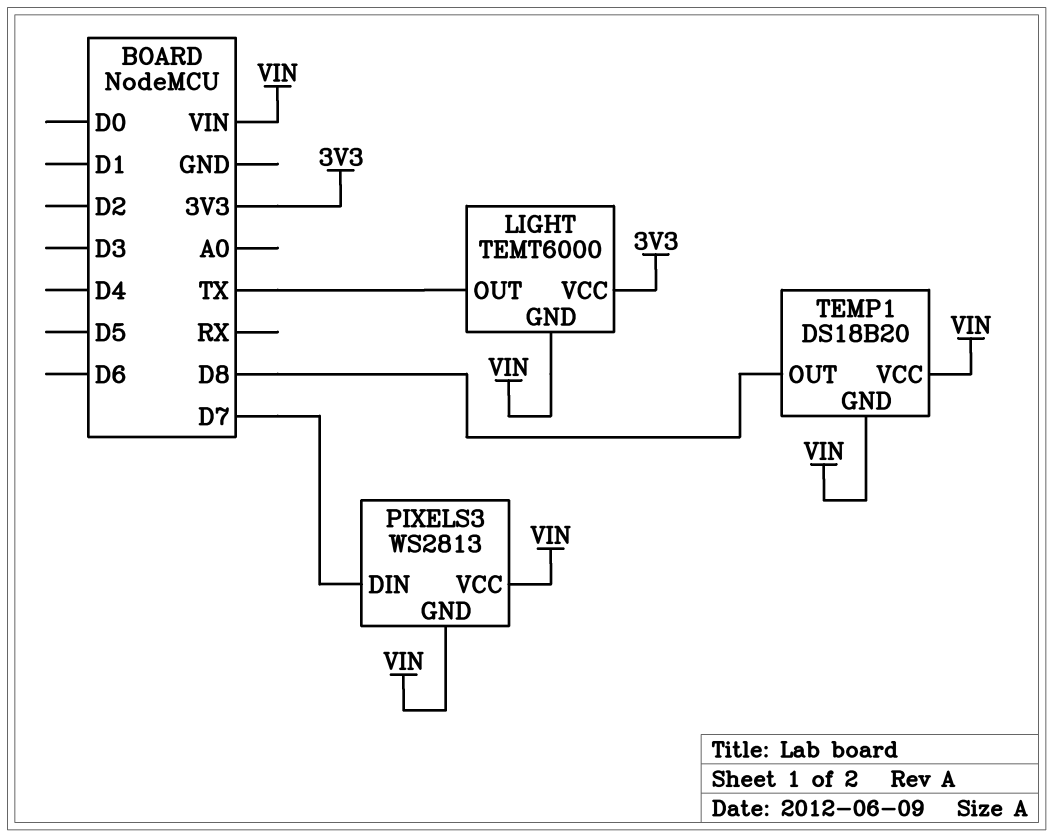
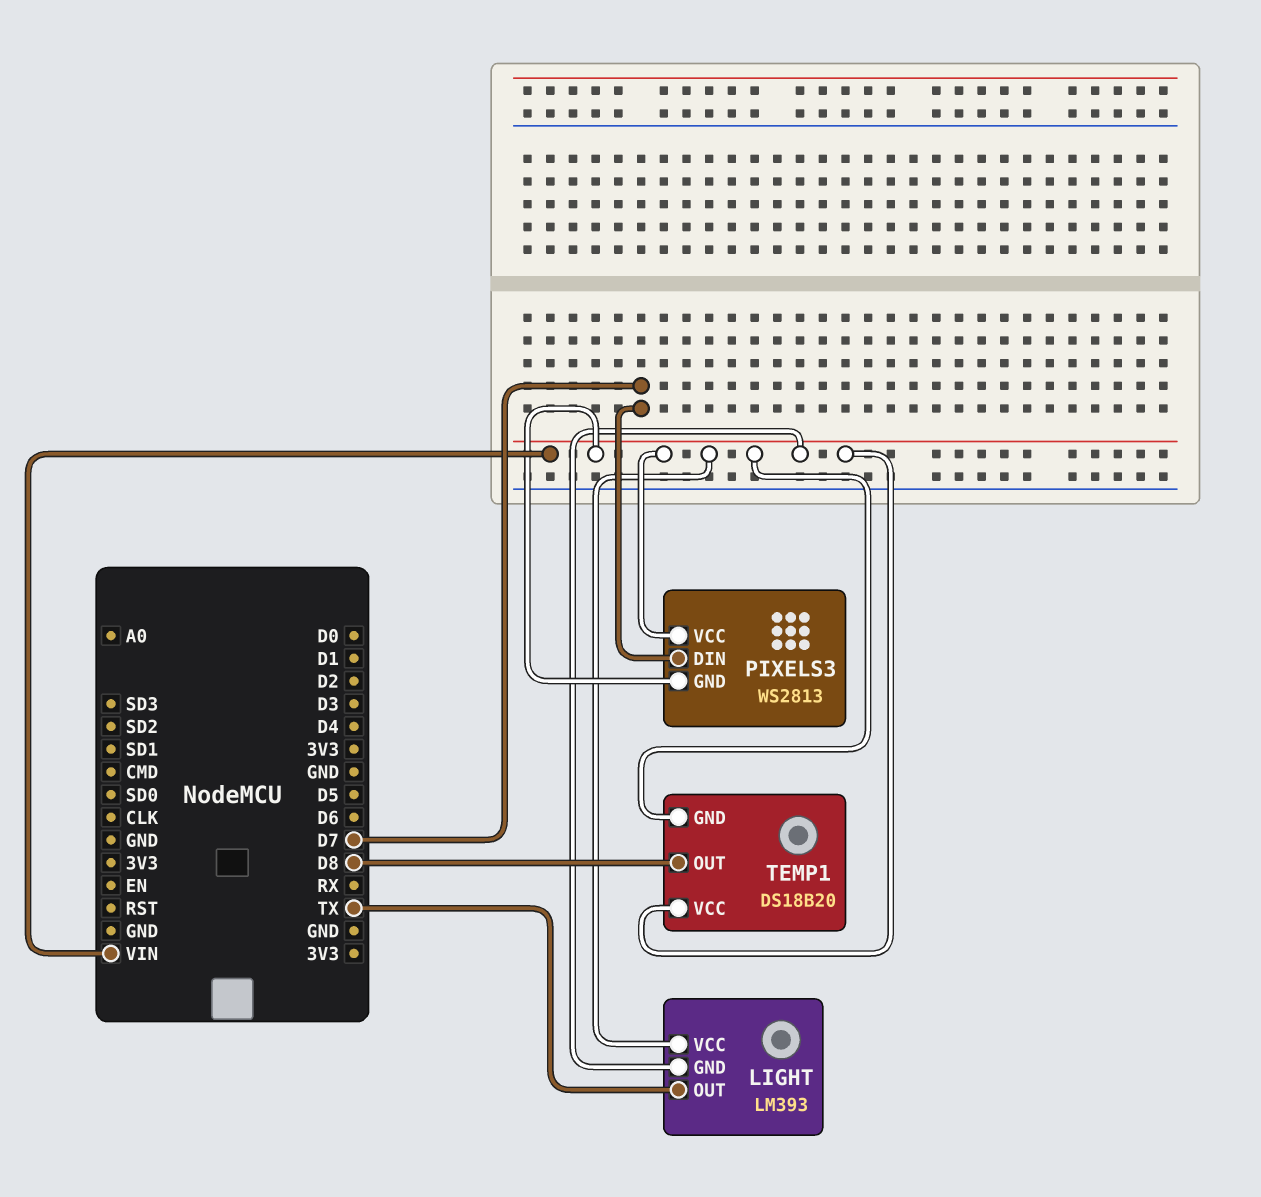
LIGHT: TEMT6000 -> LM393
LIGHT pin VCC: 3V3 -> VIN

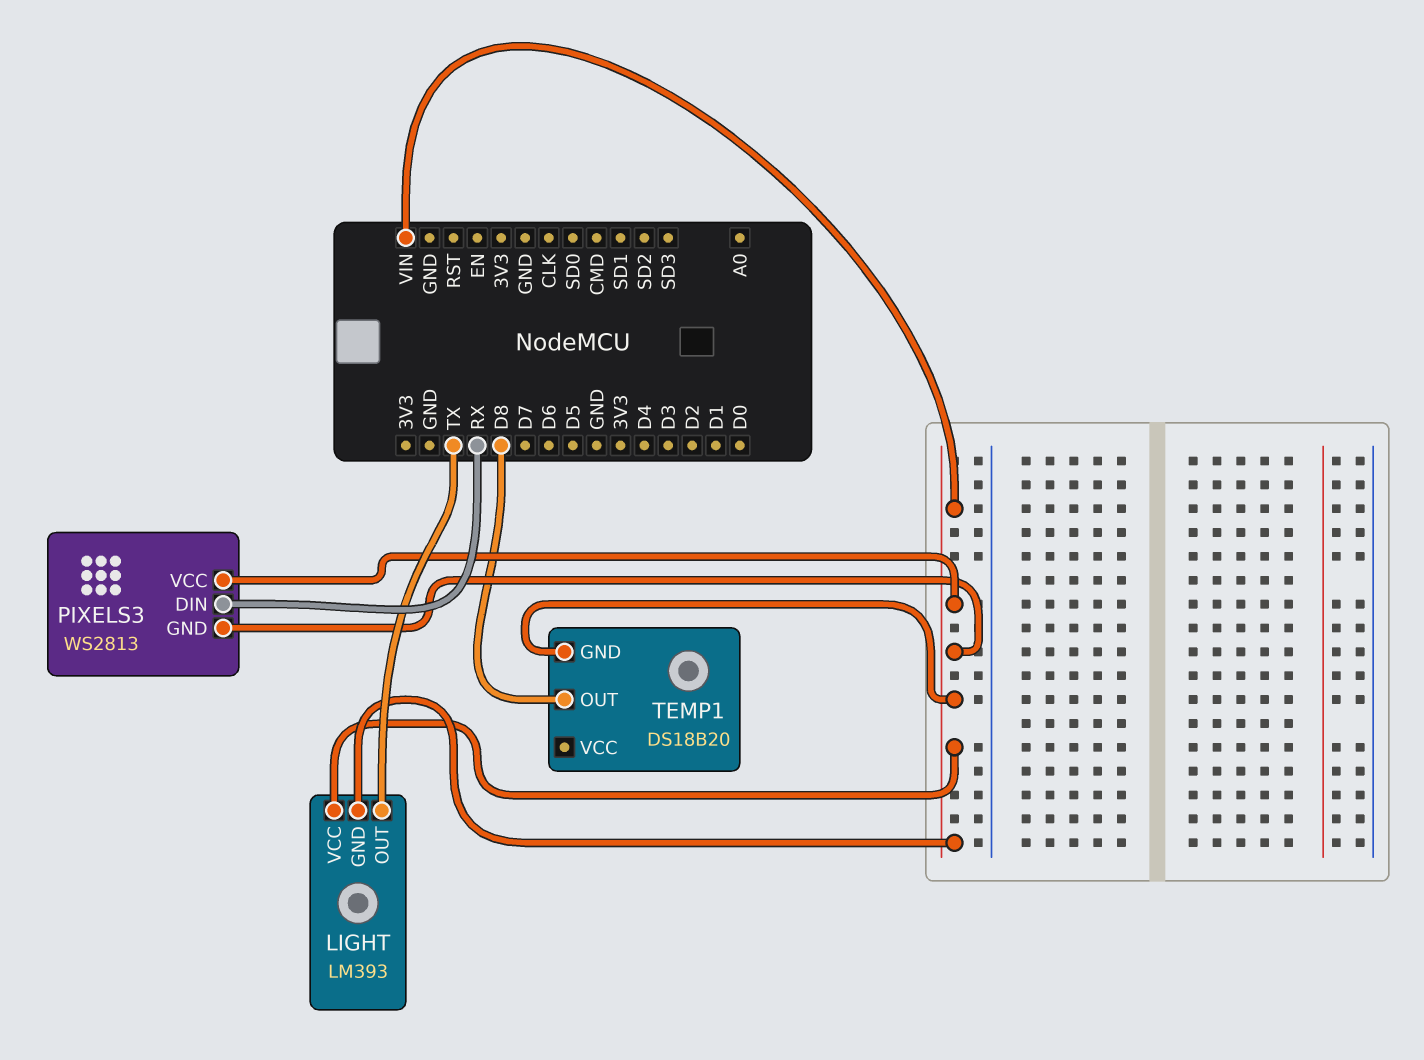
PIXELS3 pin DIN: D7 -> RX
TEMP1 pin VCC: VIN -> none

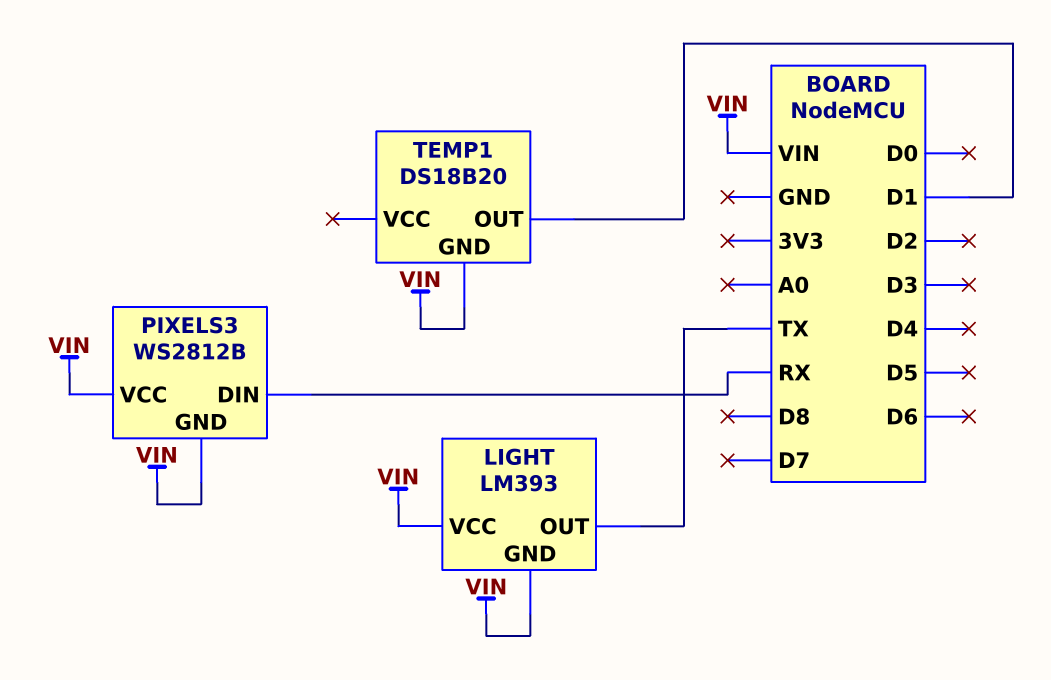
PIXELS3: WS2813 -> WS2812B
TEMP1 pin OUT: D8 -> D1

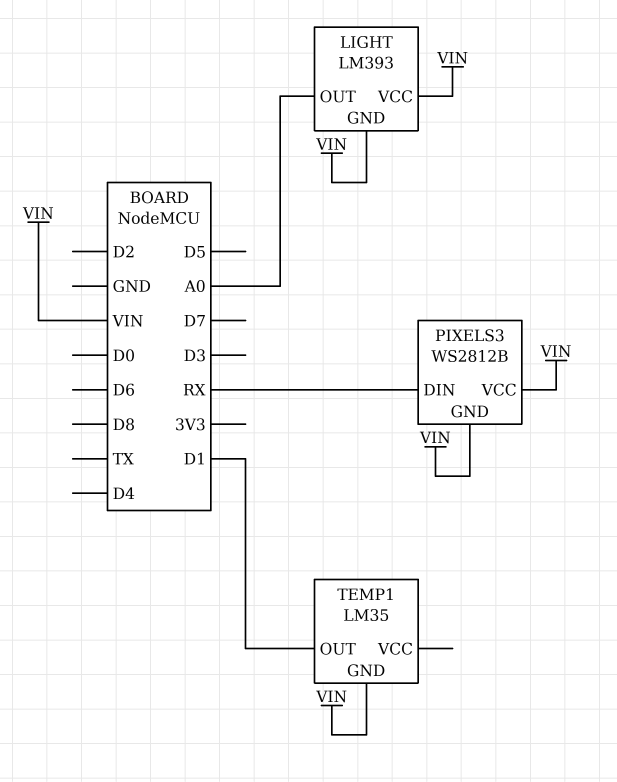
LIGHT pin OUT: TX -> A0
TEMP1: DS18B20 -> LM35

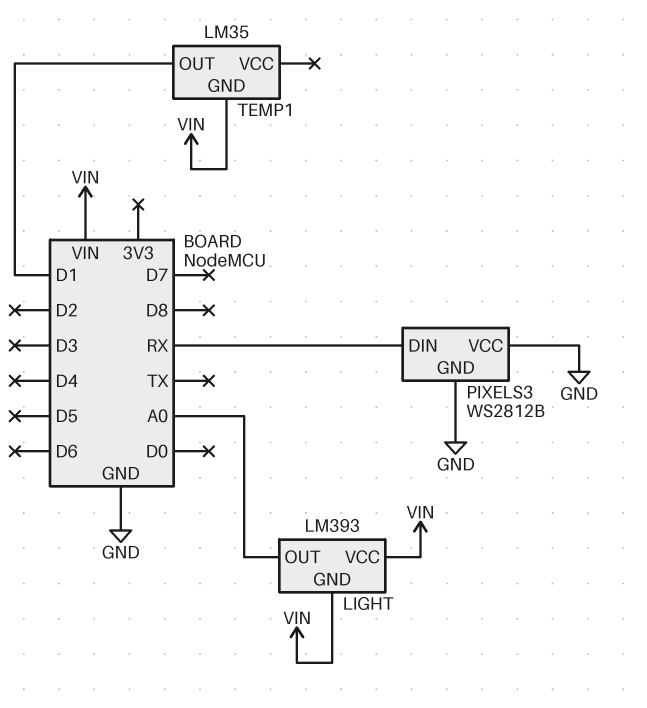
PIXELS3 pin GND: VIN -> GND
PIXELS3 pin VCC: VIN -> GND

